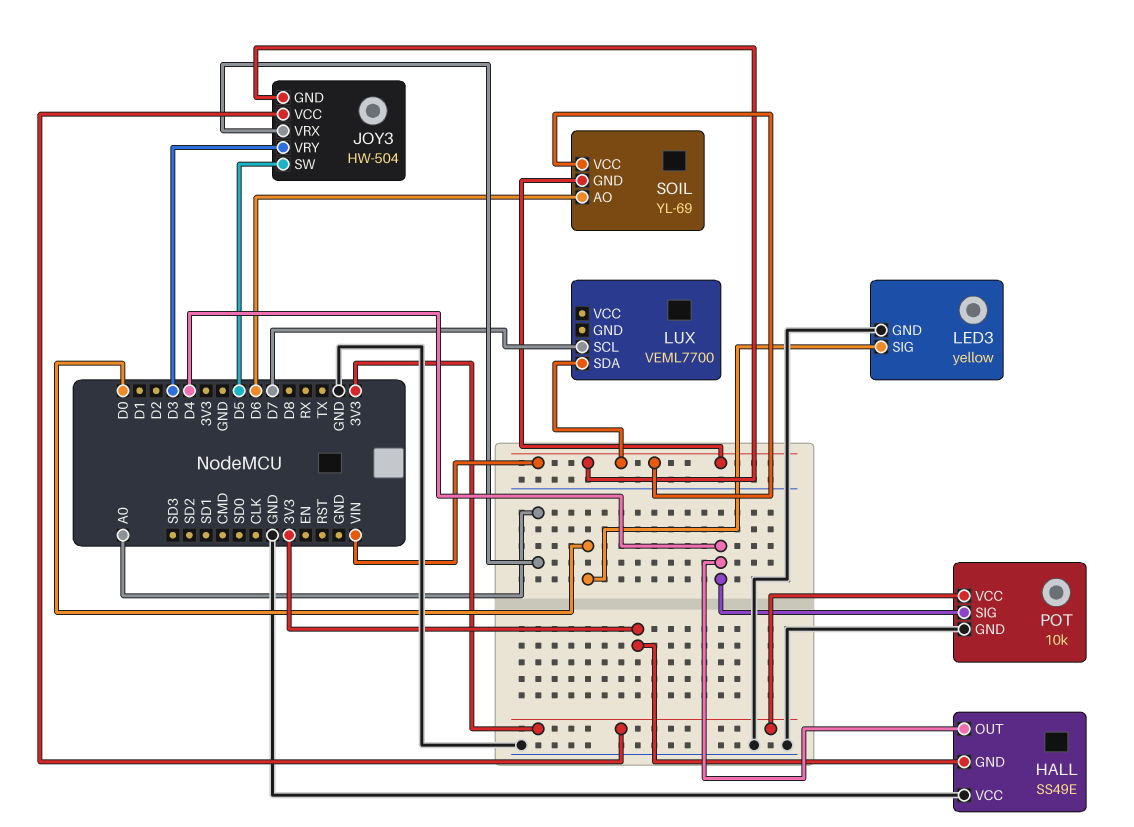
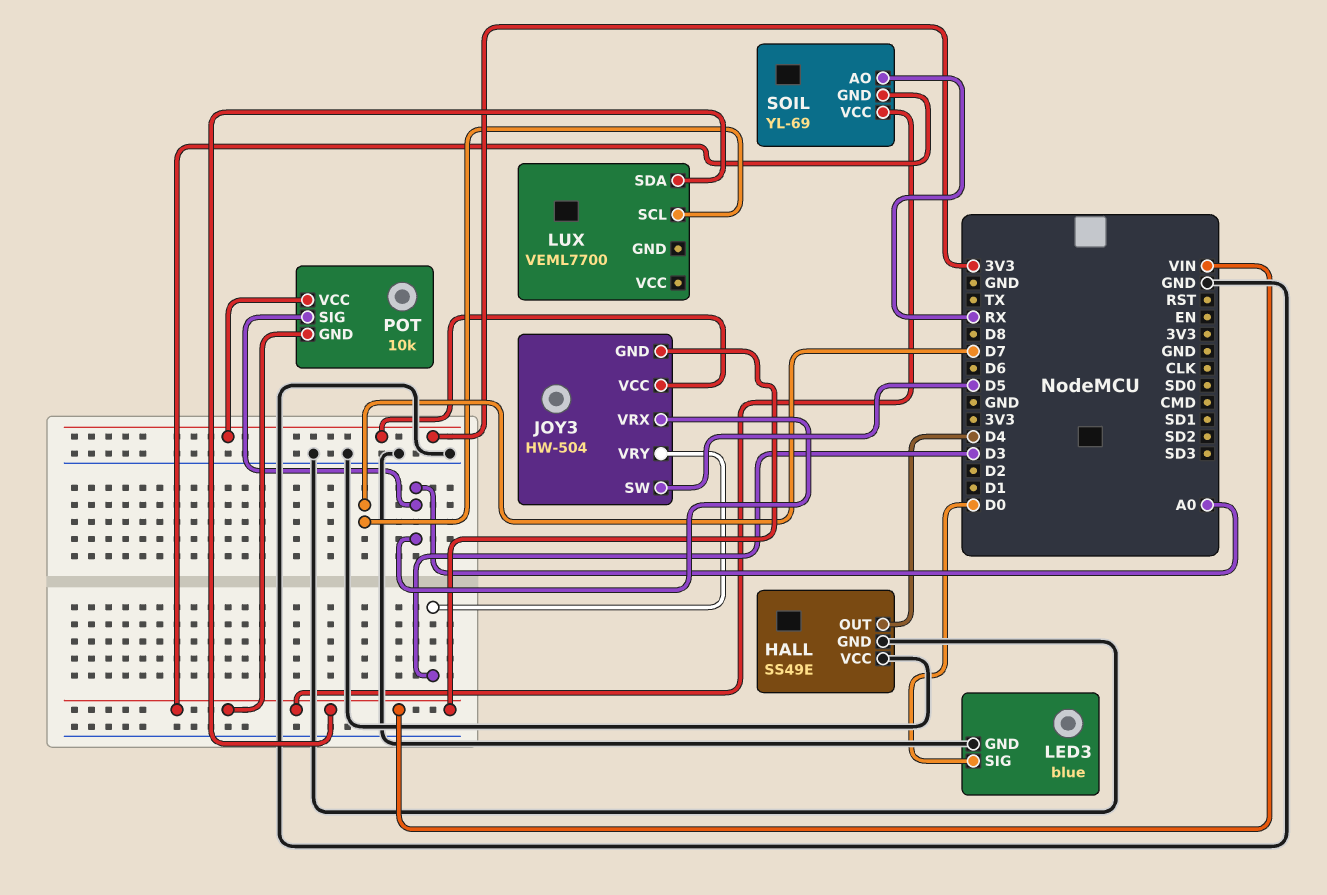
HALL pin GND: 3V3 -> GND
LED3: yellow -> blue
POT pin GND: GND -> VIN
POT pin SIG: D4 -> A0
SOIL pin AO: D6 -> RX

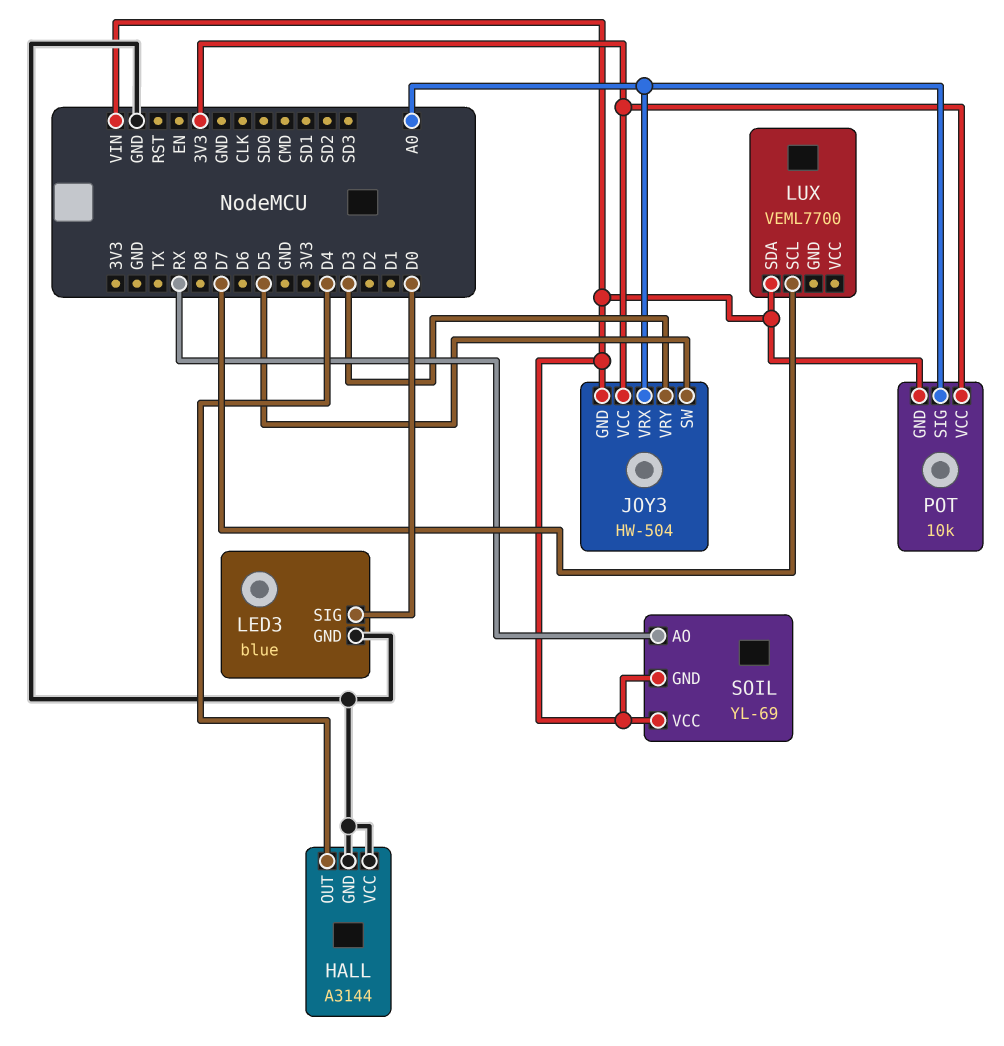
HALL: SS49E -> A3144

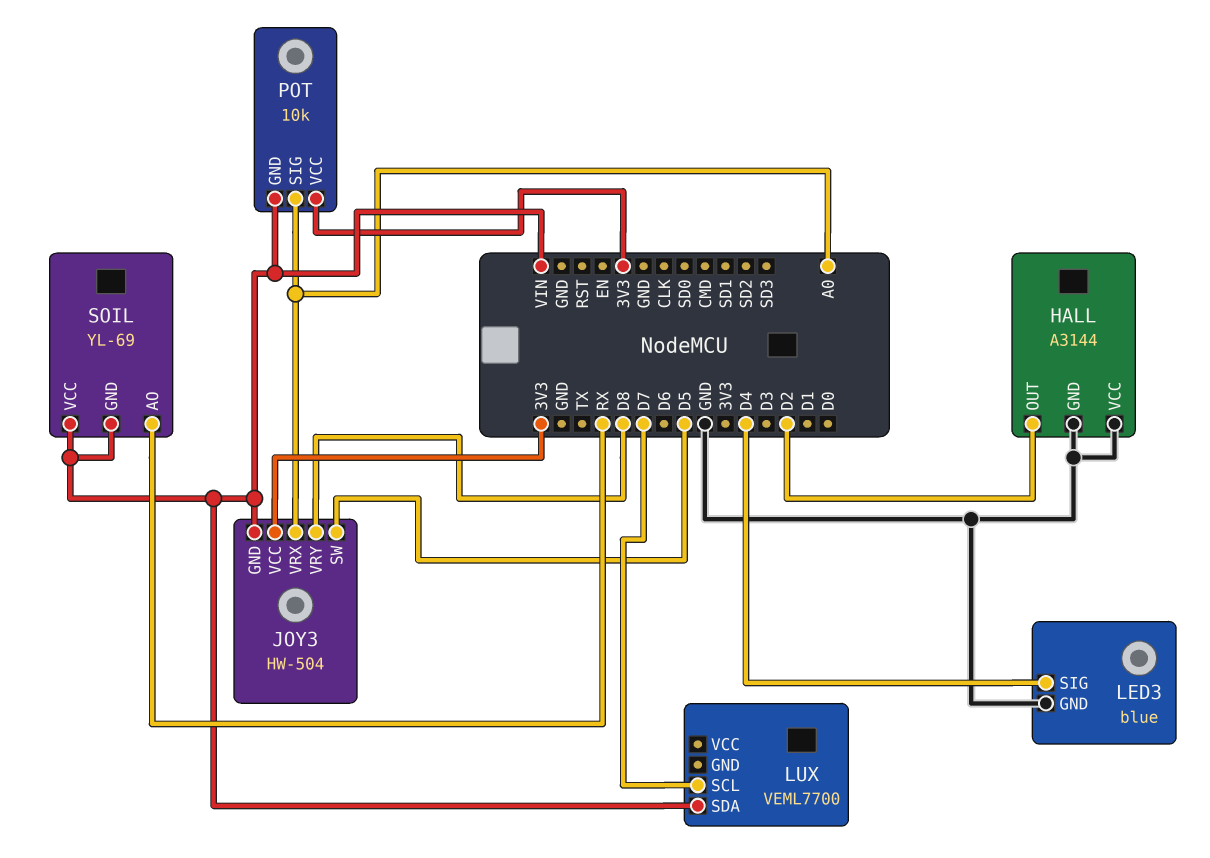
HALL pin OUT: D4 -> D2
JOY3 pin VRY: D3 -> D8
LED3 pin SIG: D0 -> D4

